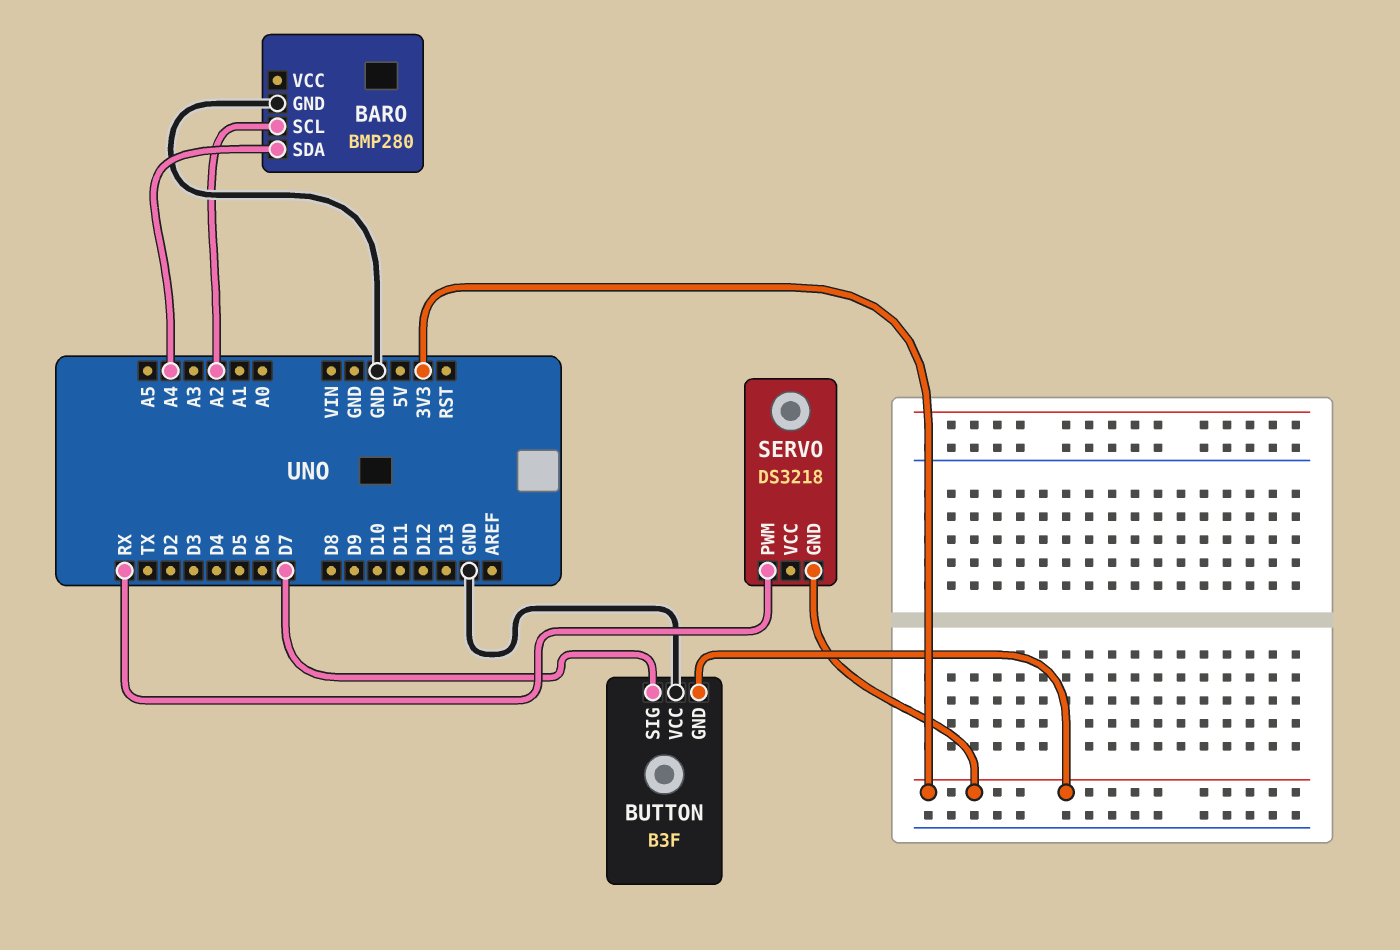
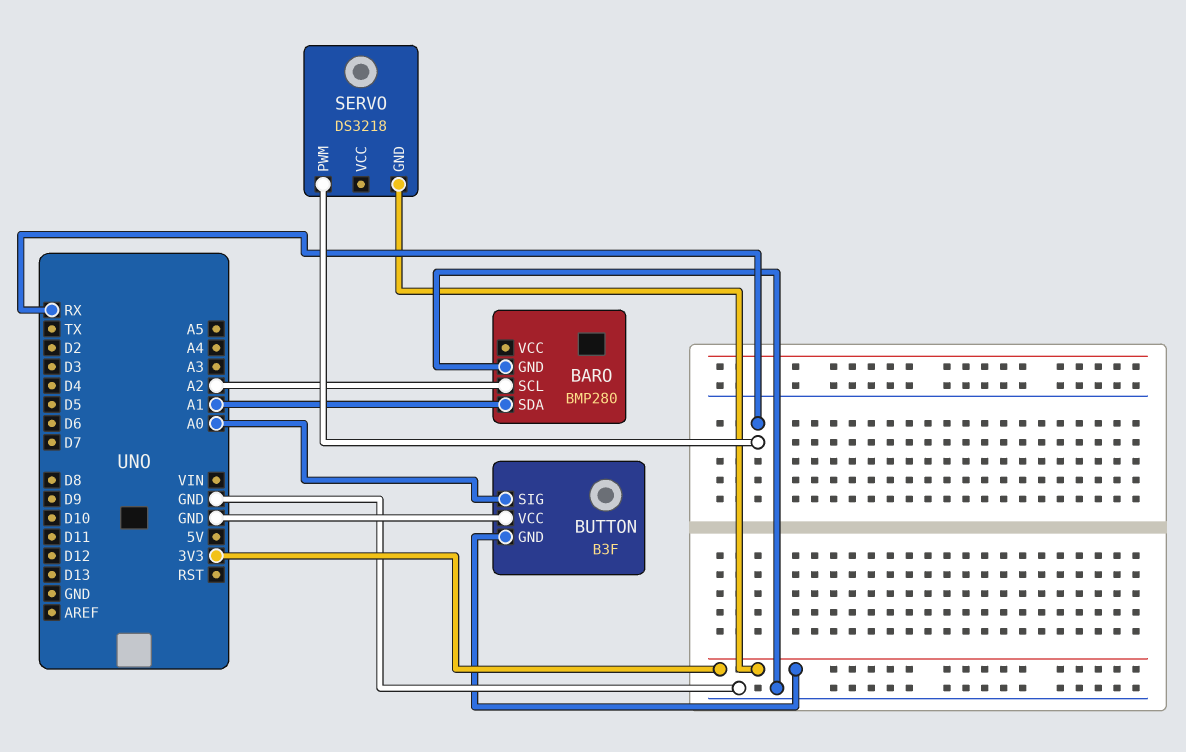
BARO pin SDA: A4 -> A1
BUTTON pin SIG: D7 -> A0

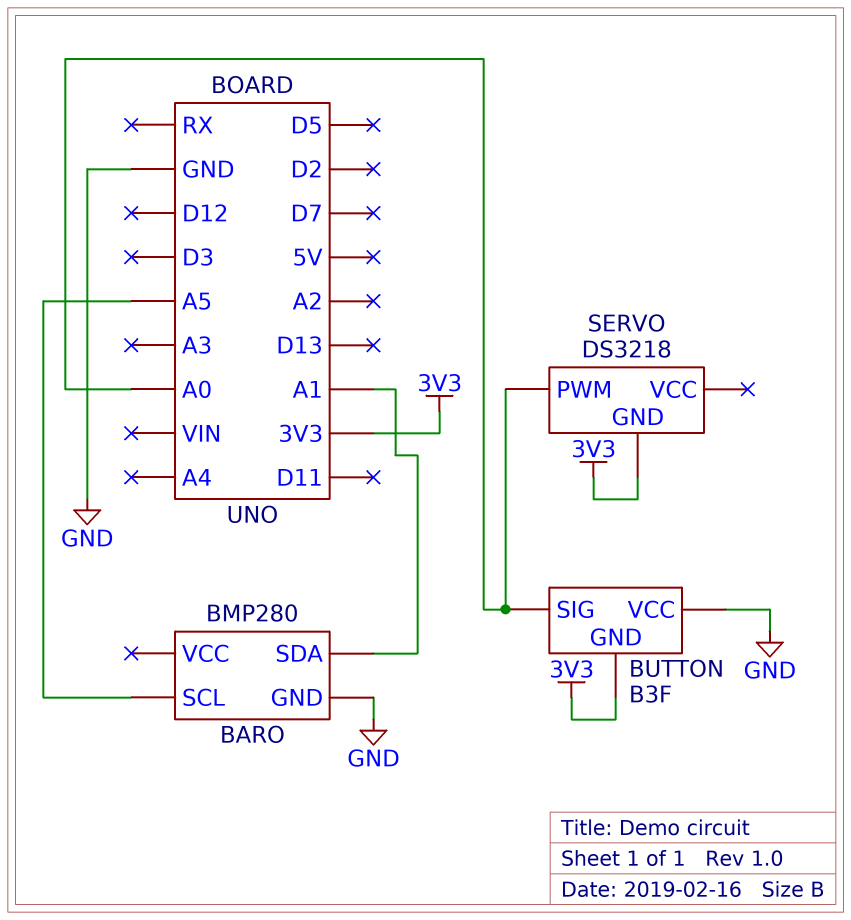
BARO pin SCL: A2 -> A5
SERVO pin PWM: RX -> A0

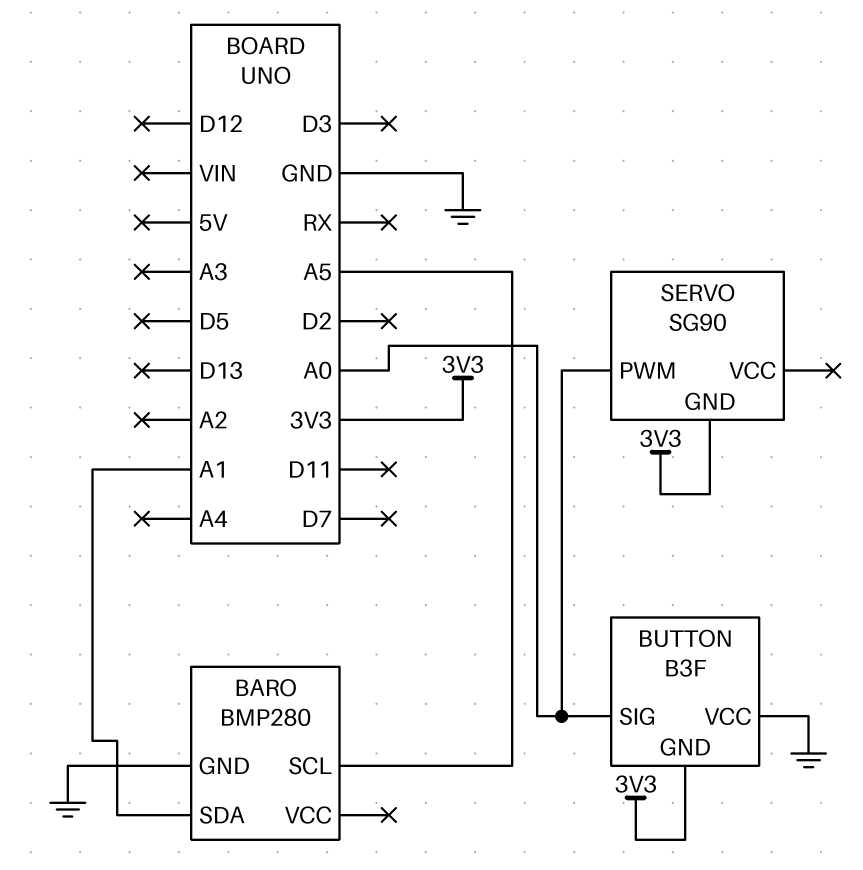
SERVO: DS3218 -> SG90

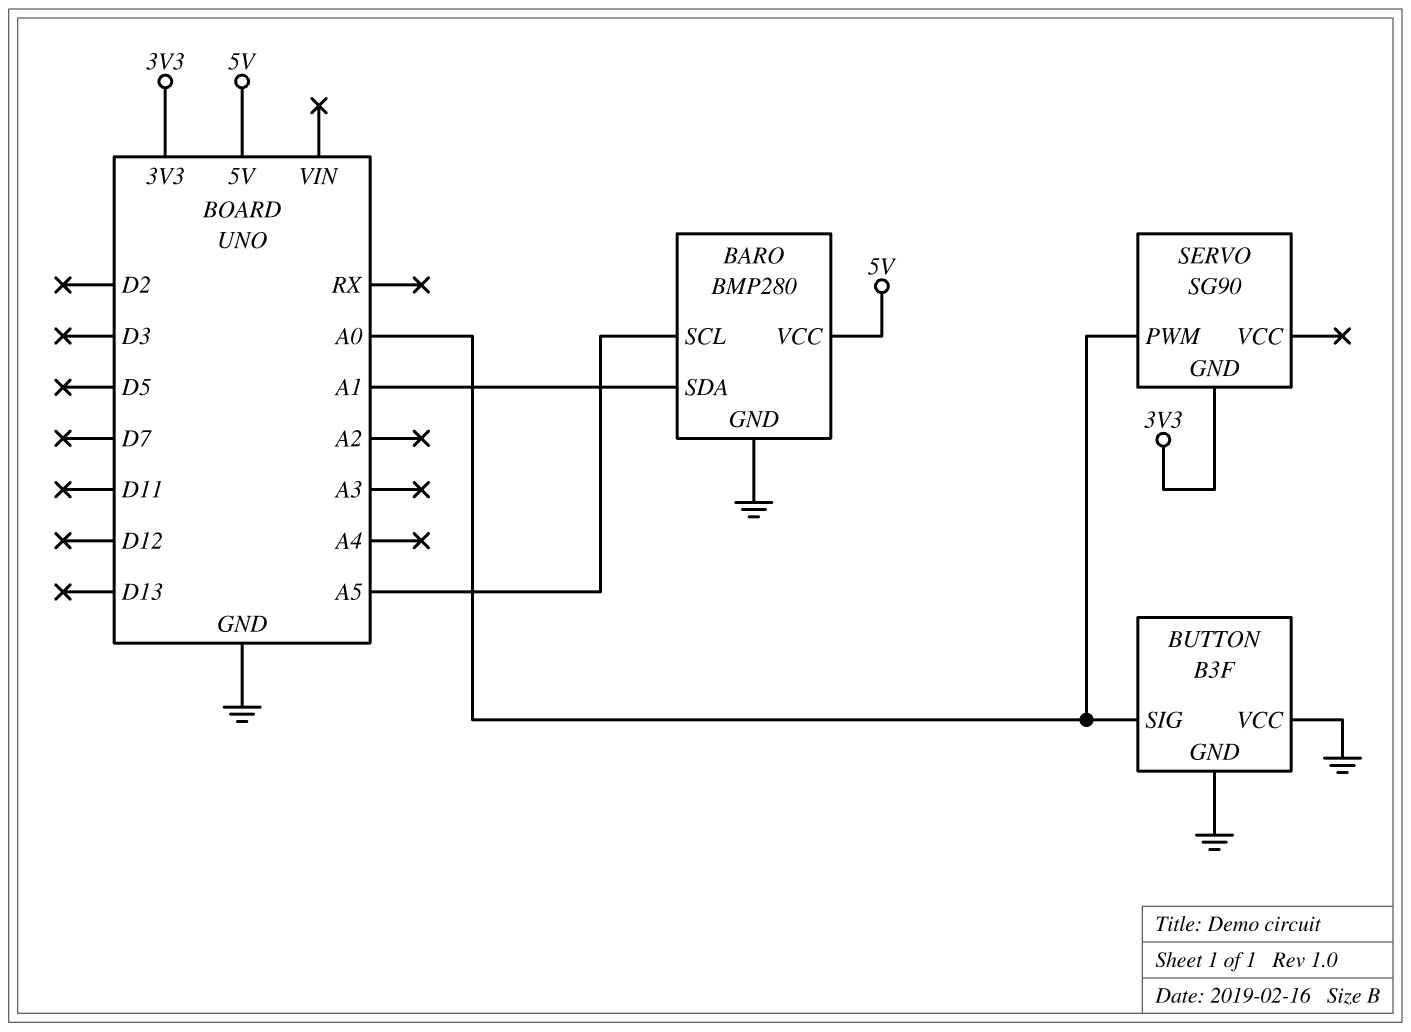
BARO pin VCC: none -> 5V
BUTTON pin GND: 3V3 -> GND

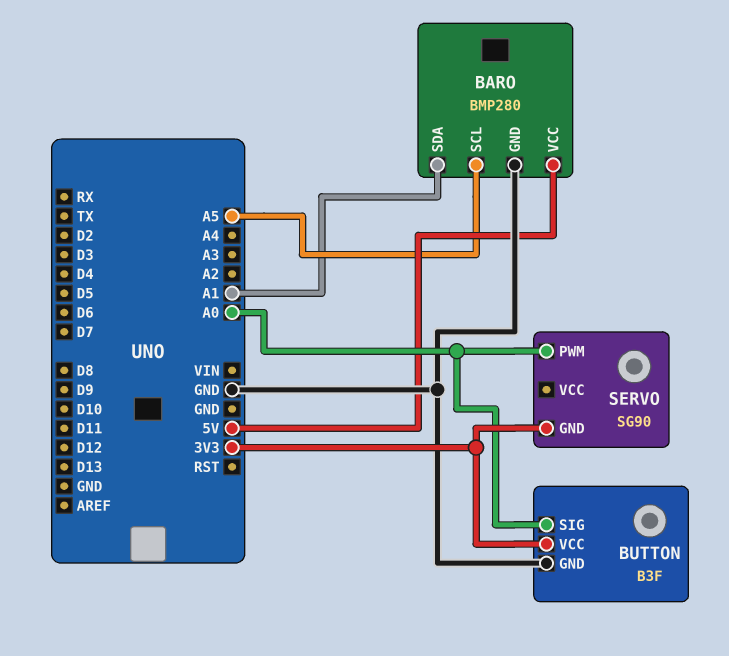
BUTTON pin VCC: GND -> 3V3

